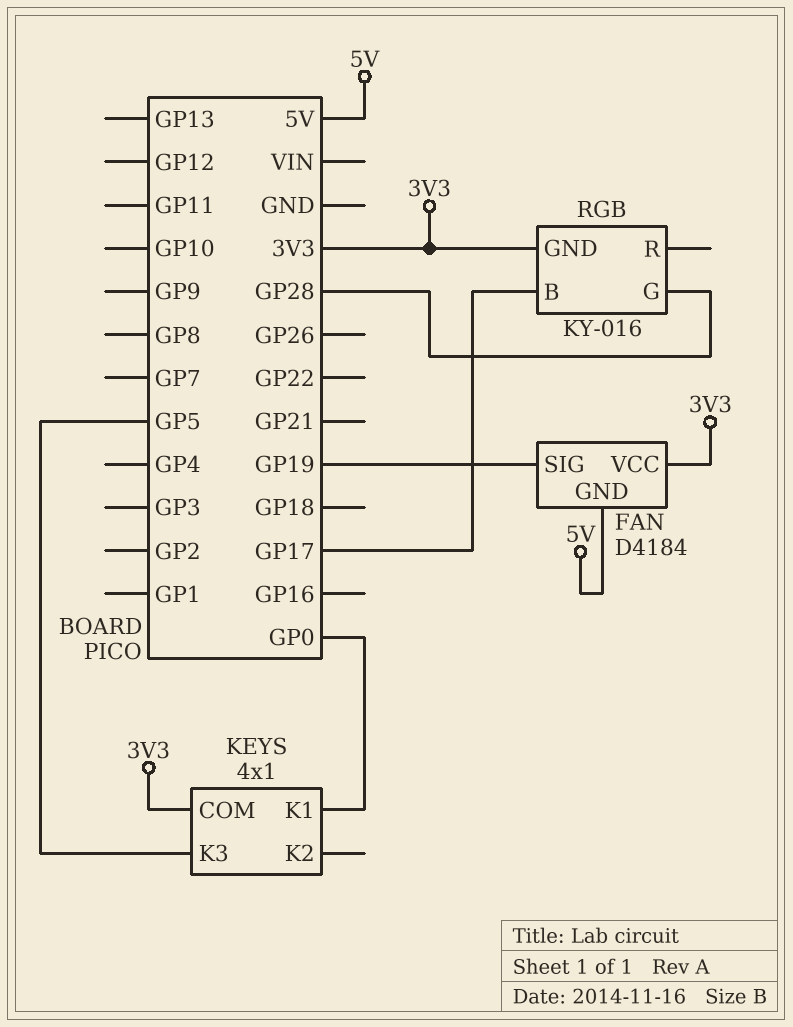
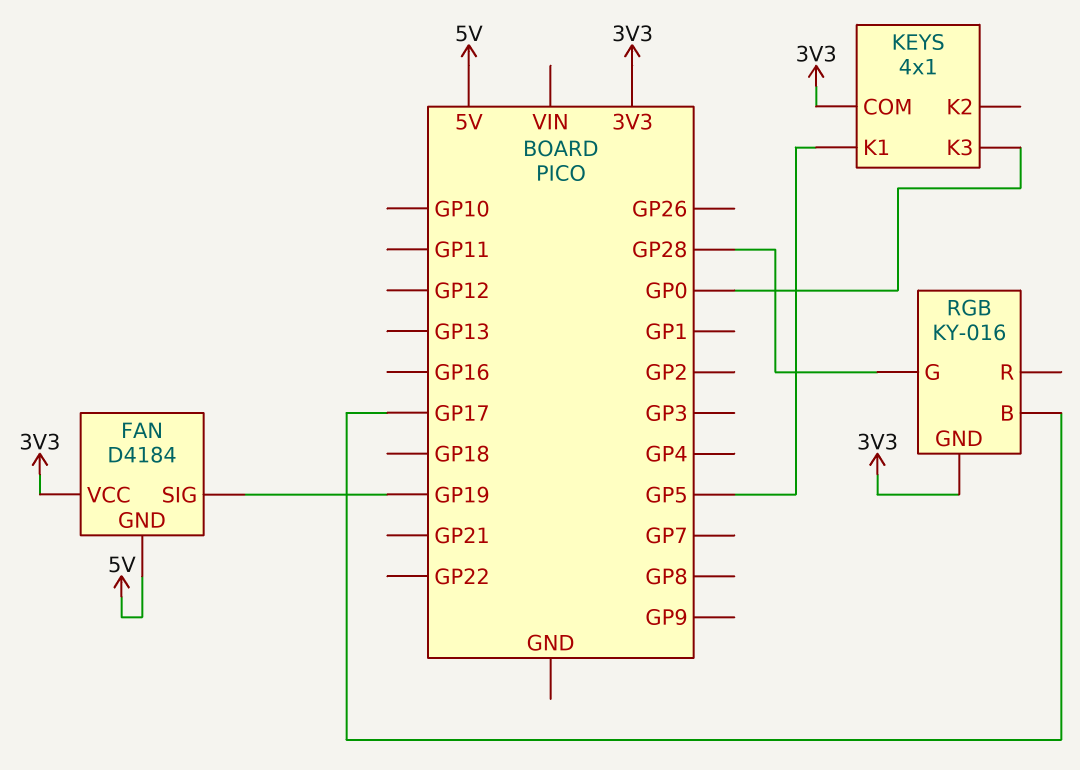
KEYS pin K1: GP0 -> GP5
KEYS pin K3: GP5 -> GP0

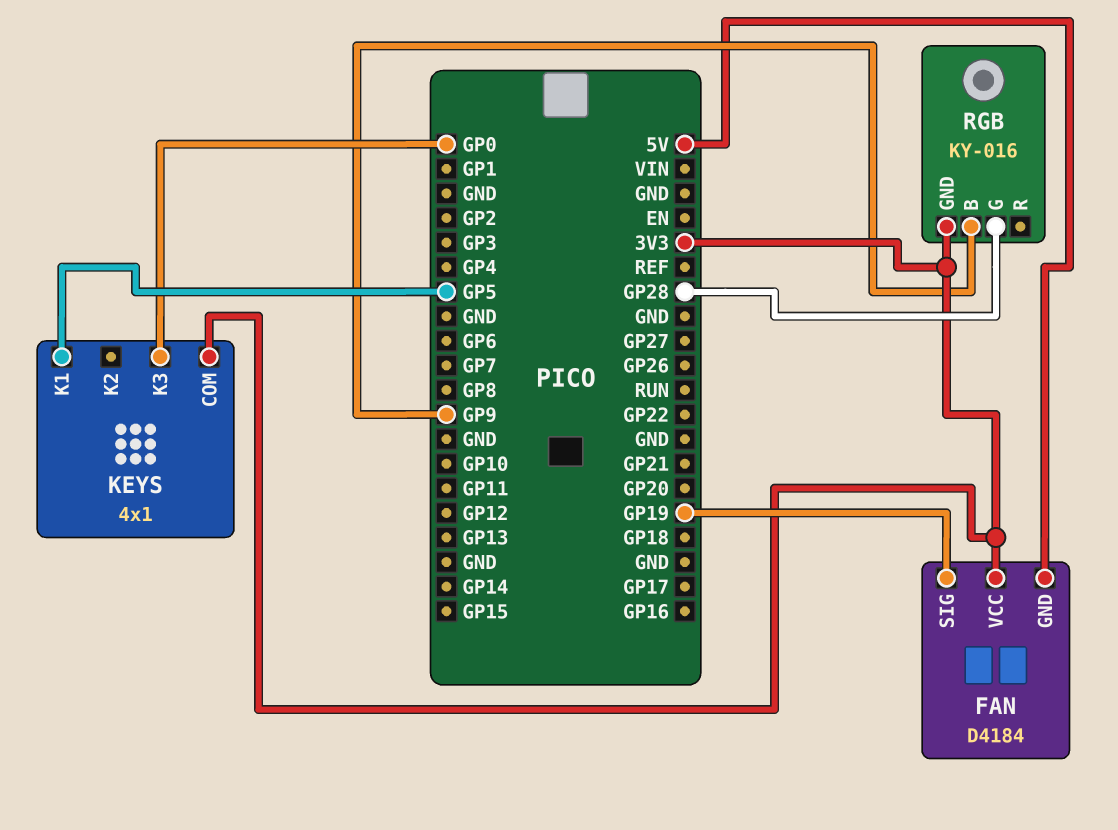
RGB pin B: GP17 -> GP9

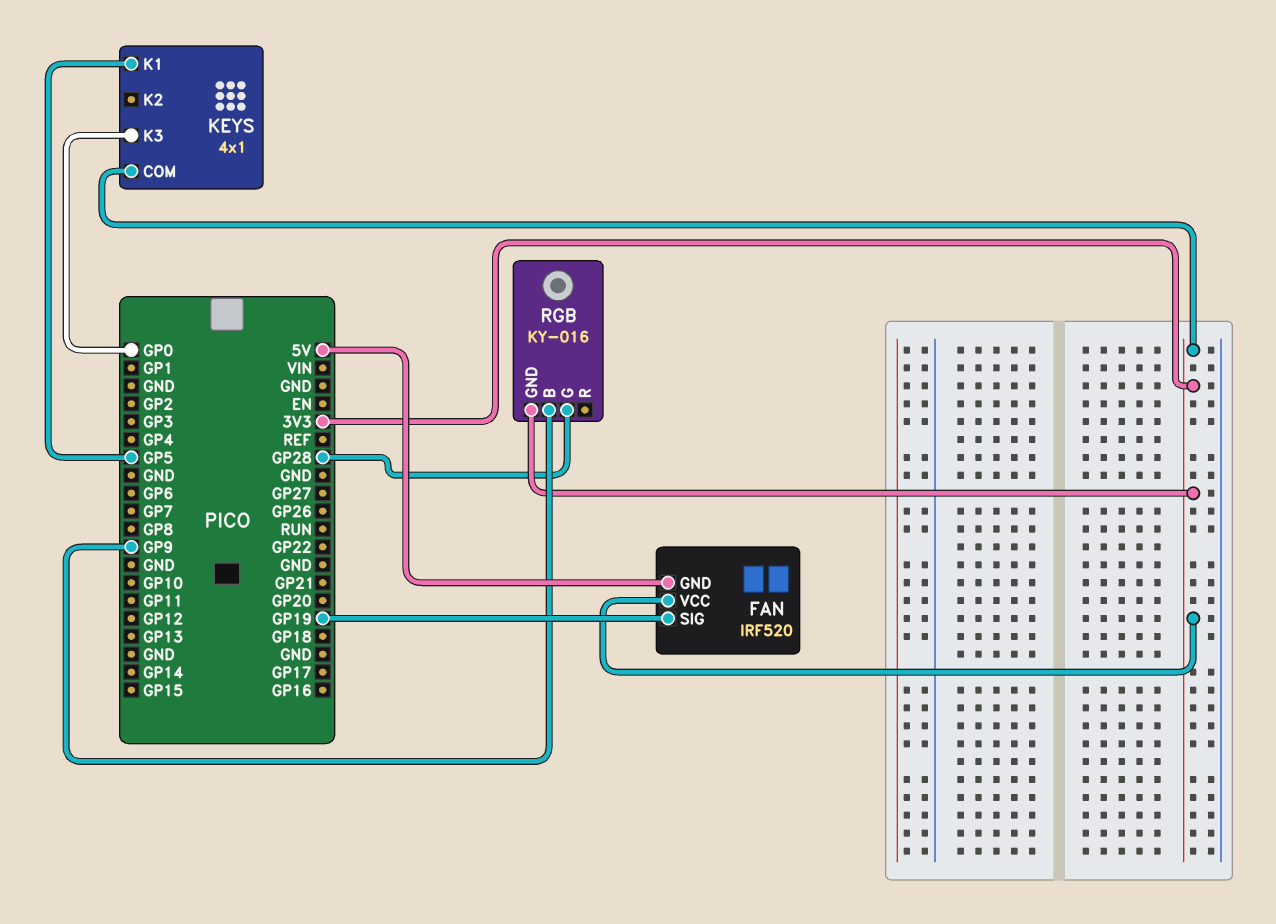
FAN: D4184 -> IRF520

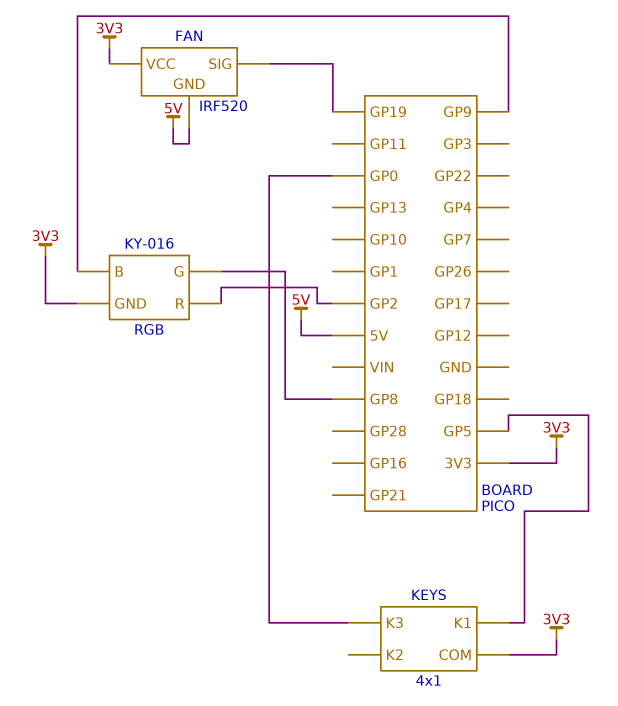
RGB pin G: GP28 -> GP8
RGB pin R: none -> GP2

